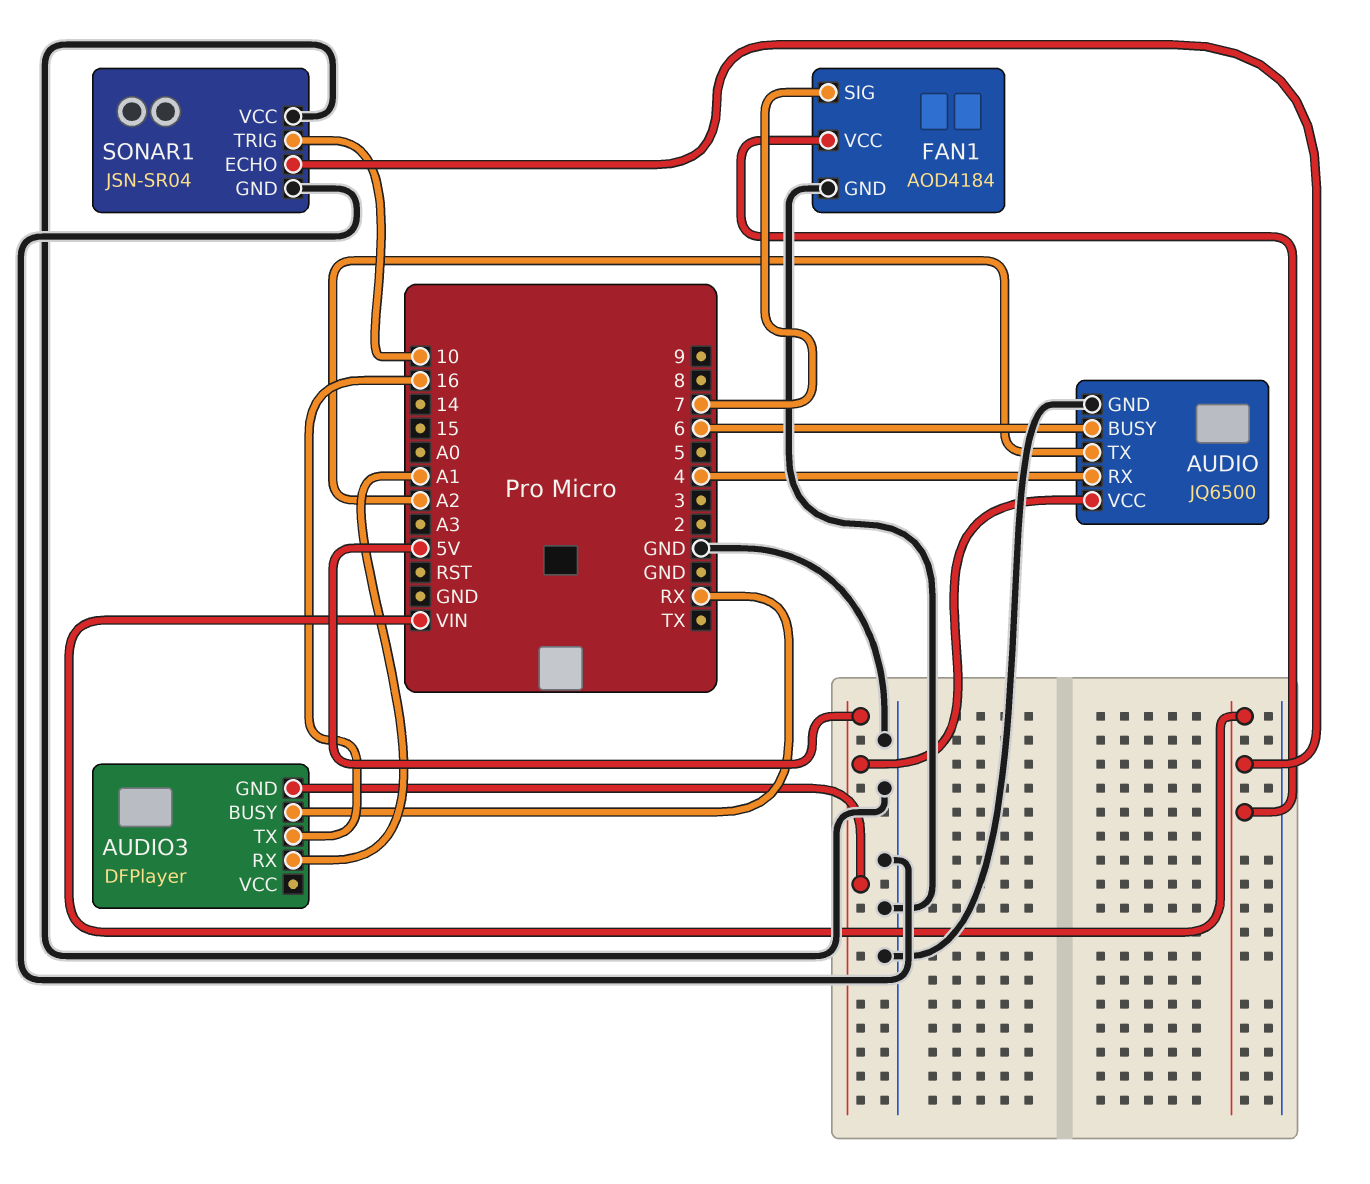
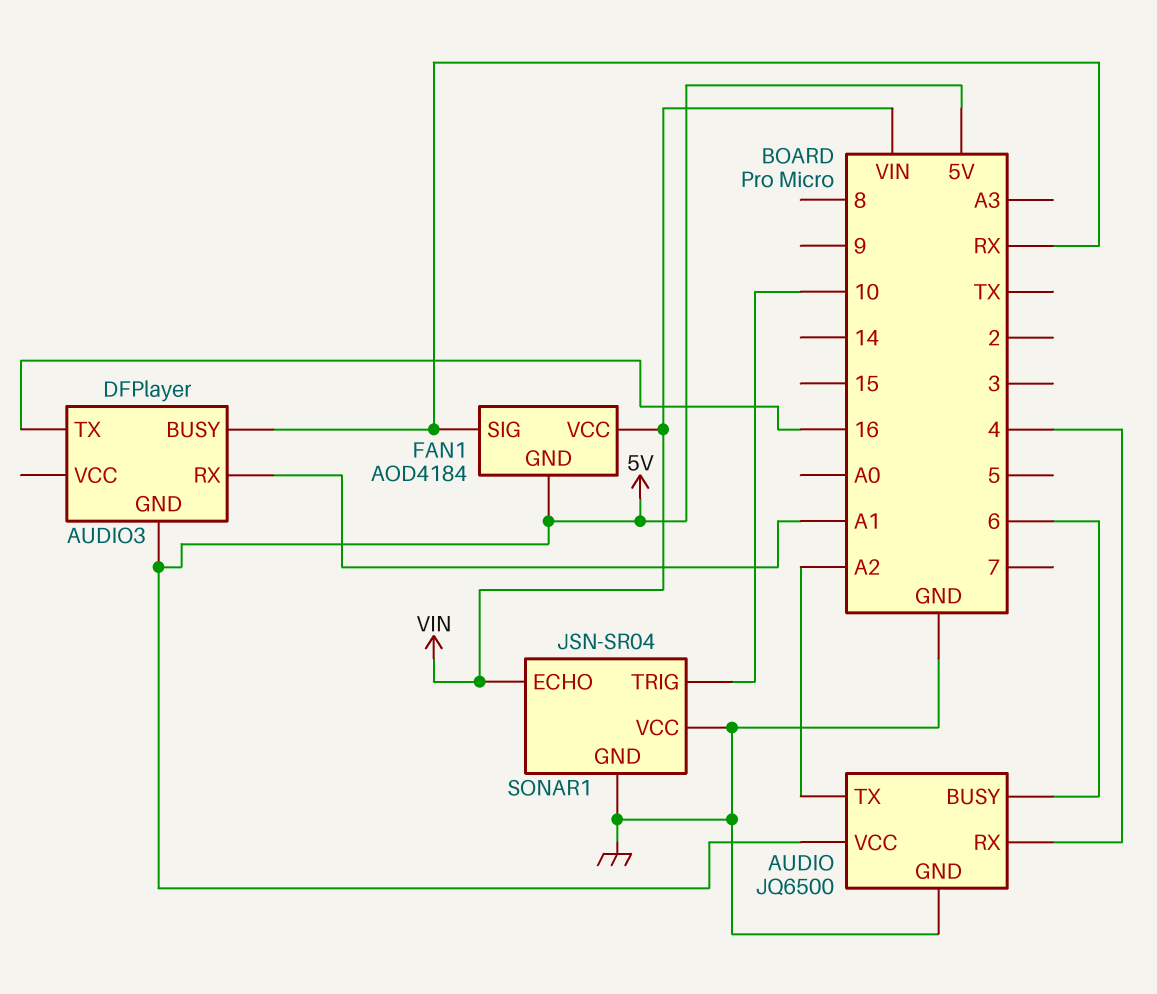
FAN1 pin GND: GND -> 5V
FAN1 pin SIG: 7 -> RX

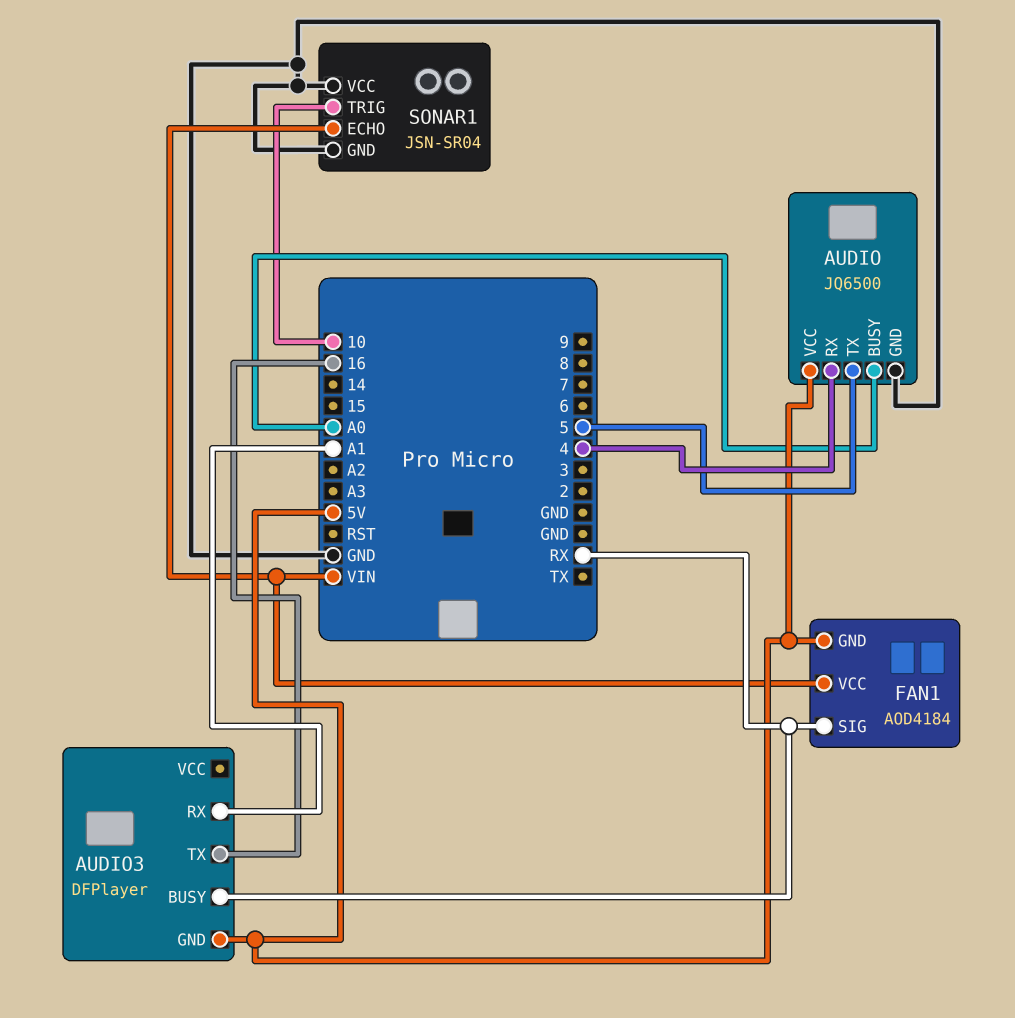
AUDIO pin BUSY: 6 -> A0
AUDIO pin TX: A2 -> 5

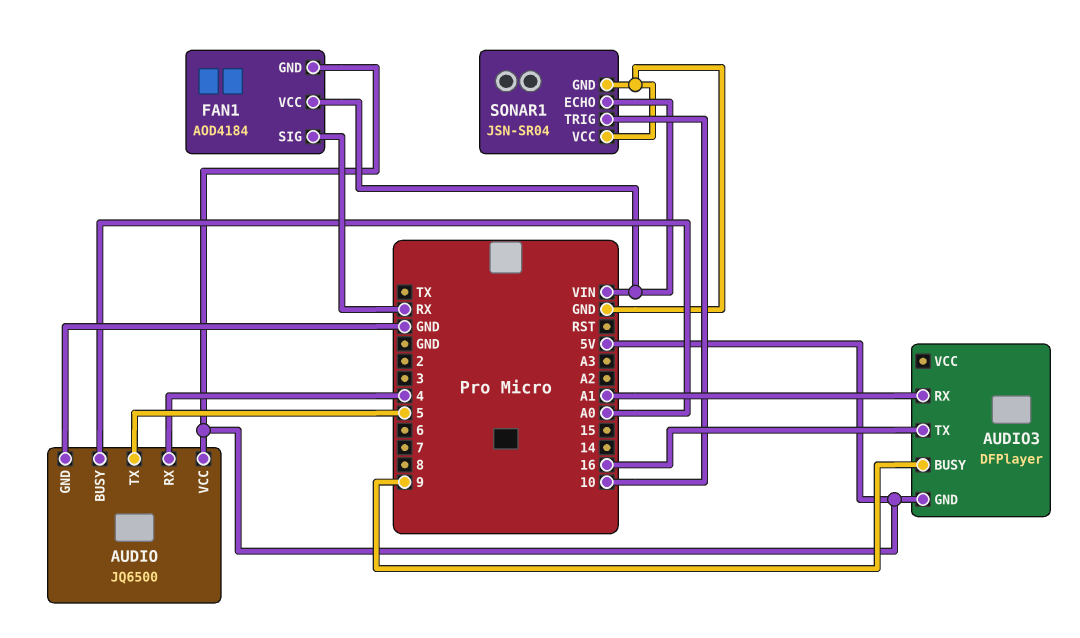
AUDIO3 pin BUSY: RX -> 9

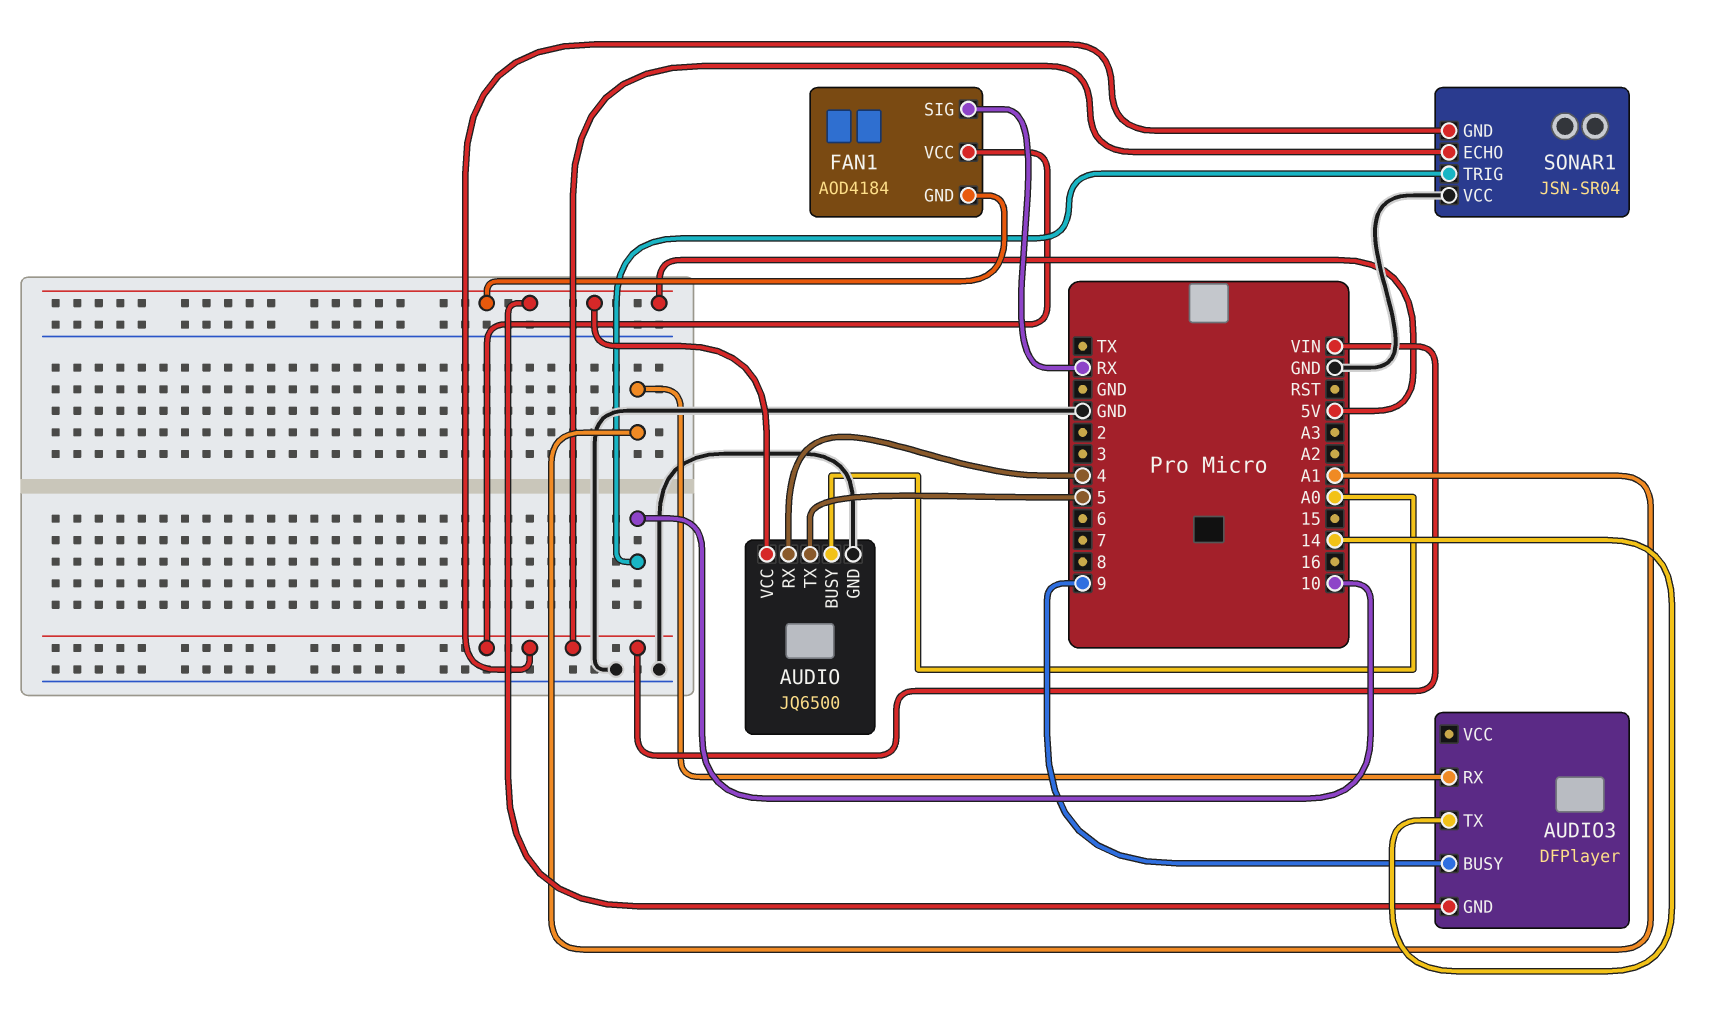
AUDIO3 pin TX: 16 -> 14
SONAR1 pin GND: GND -> VIN

